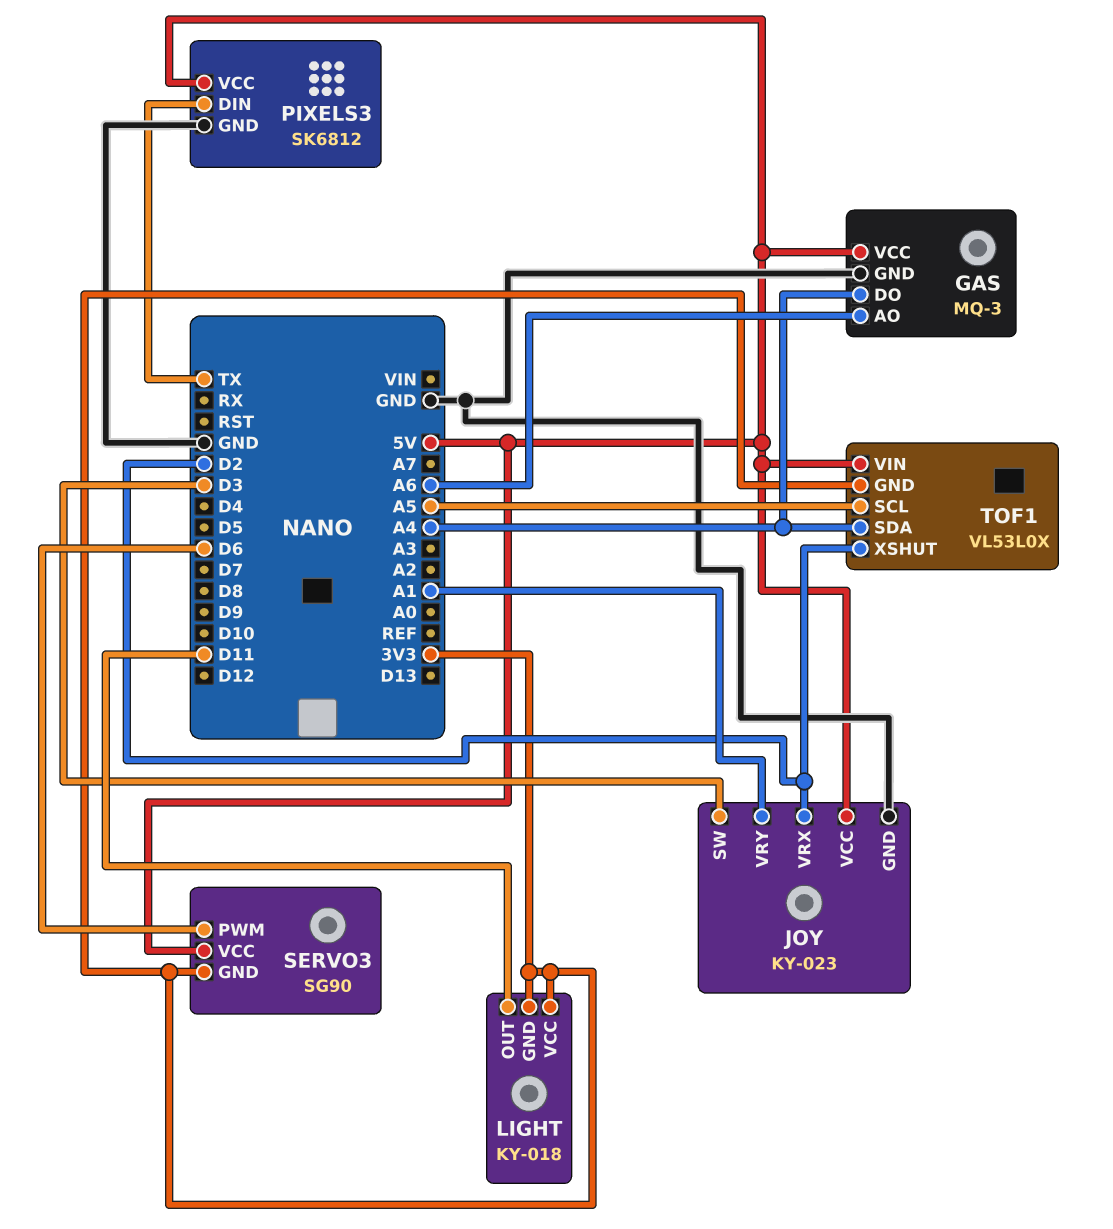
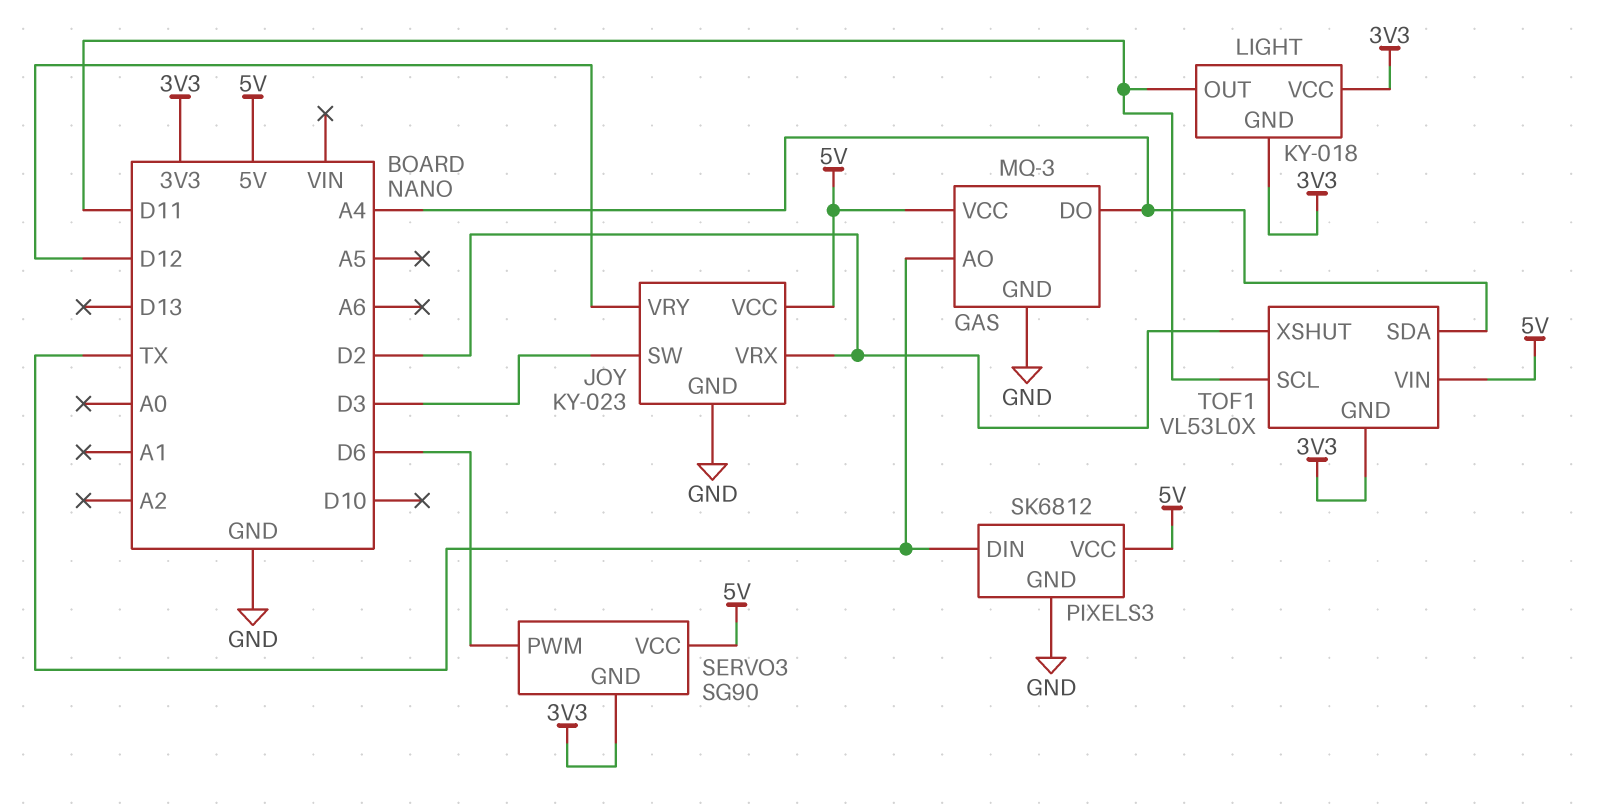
GAS pin AO: A6 -> TX
JOY pin VRY: A1 -> D12
TOF1 pin SCL: A5 -> D11

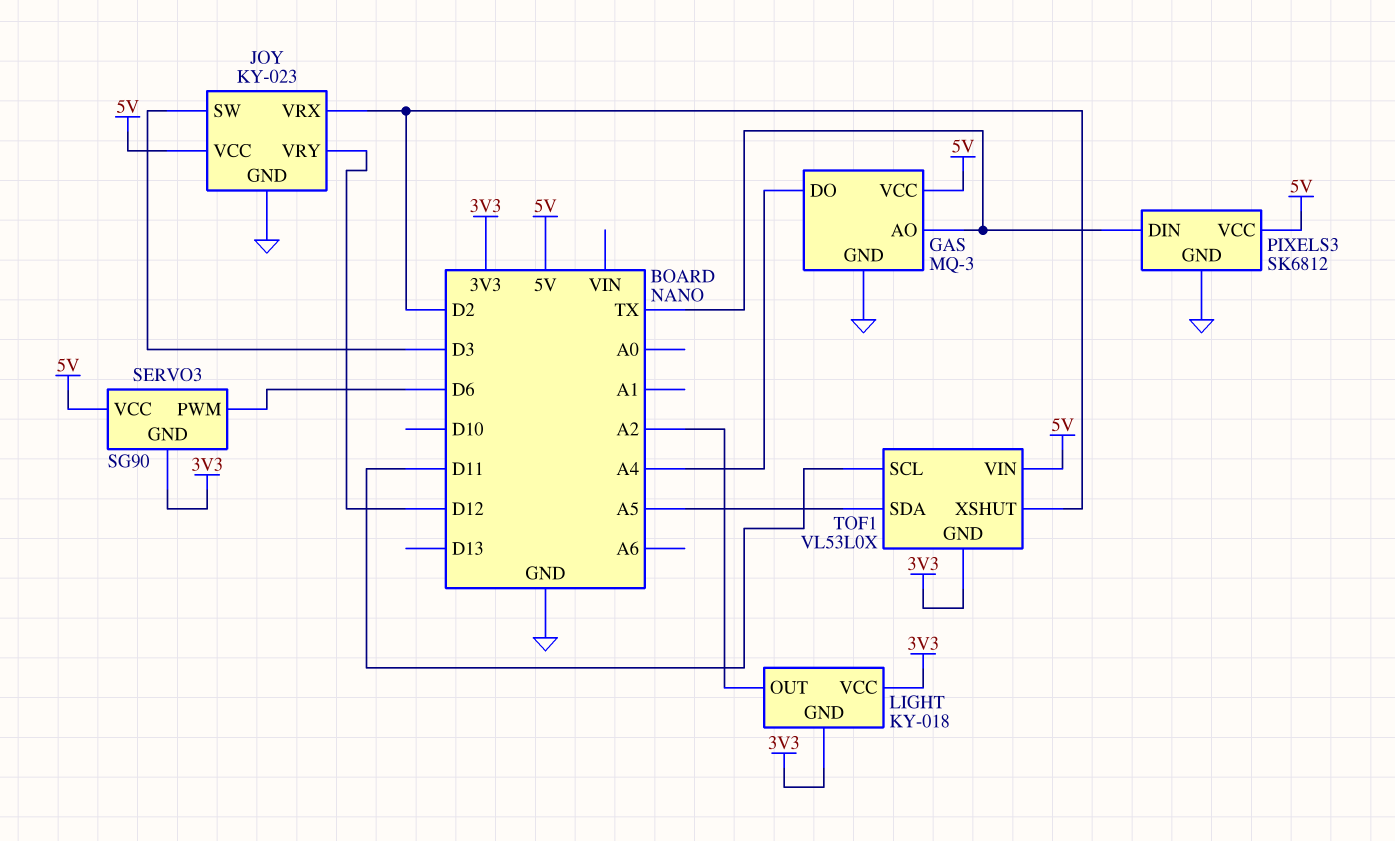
LIGHT pin OUT: D11 -> A2
TOF1 pin SDA: A4 -> A5

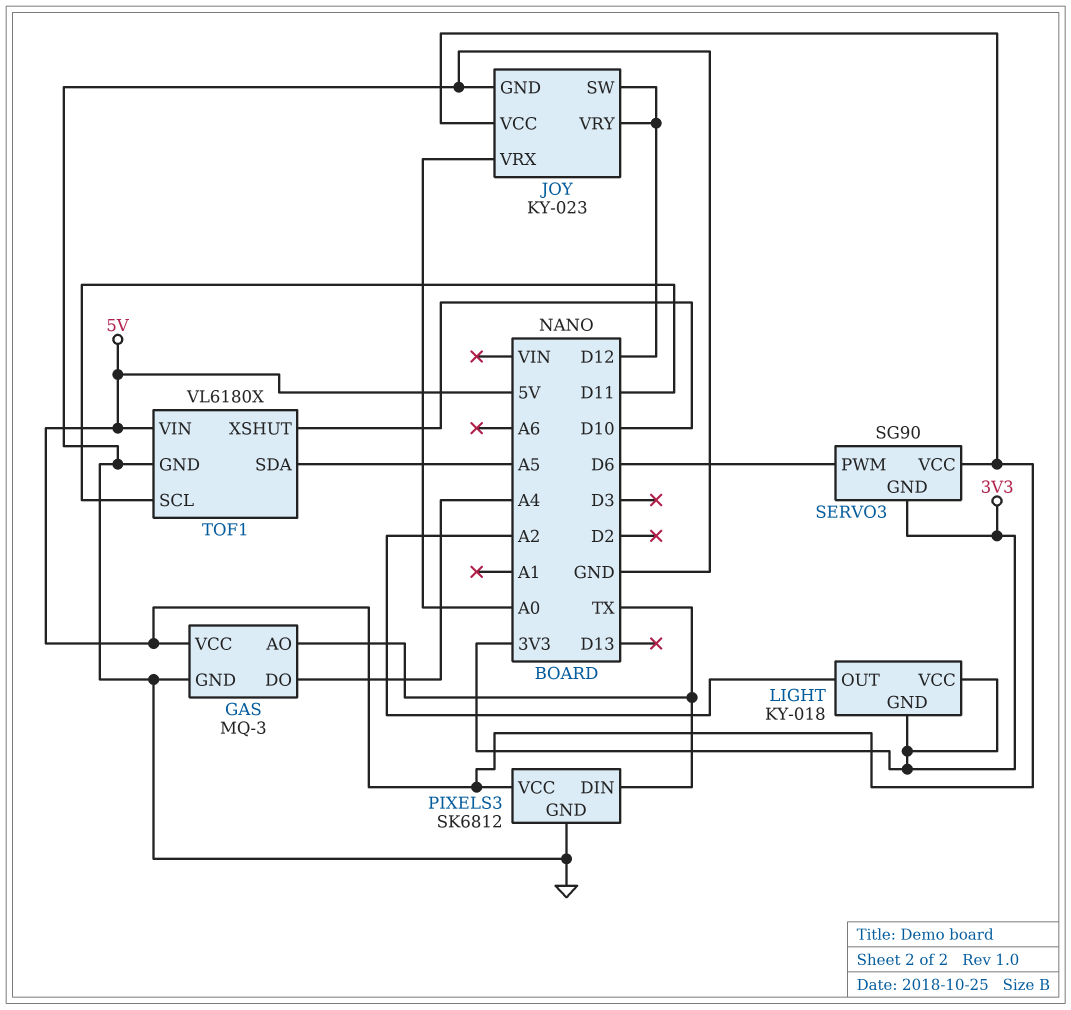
JOY pin SW: D3 -> D12
JOY pin VRX: D2 -> A0
TOF1: VL53L0X -> VL6180X
TOF1 pin GND: 3V3 -> GND
TOF1 pin XSHUT: D2 -> D10

